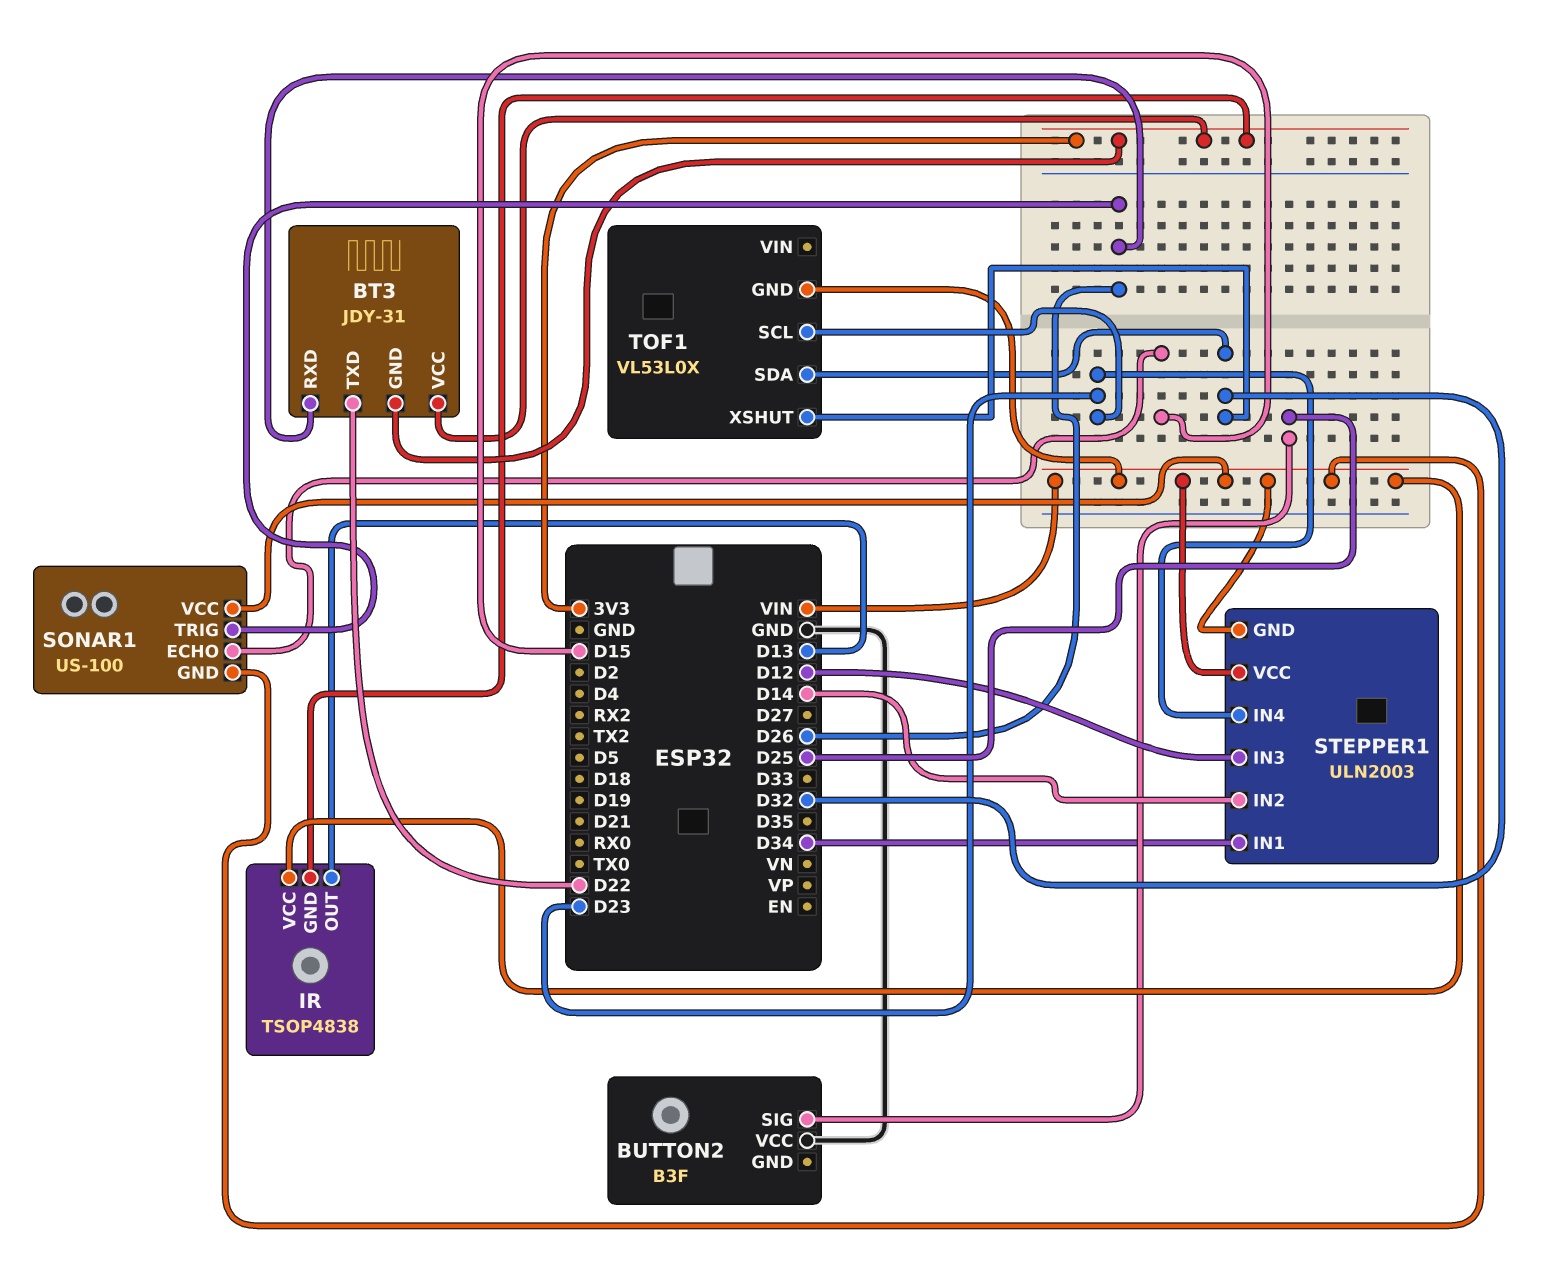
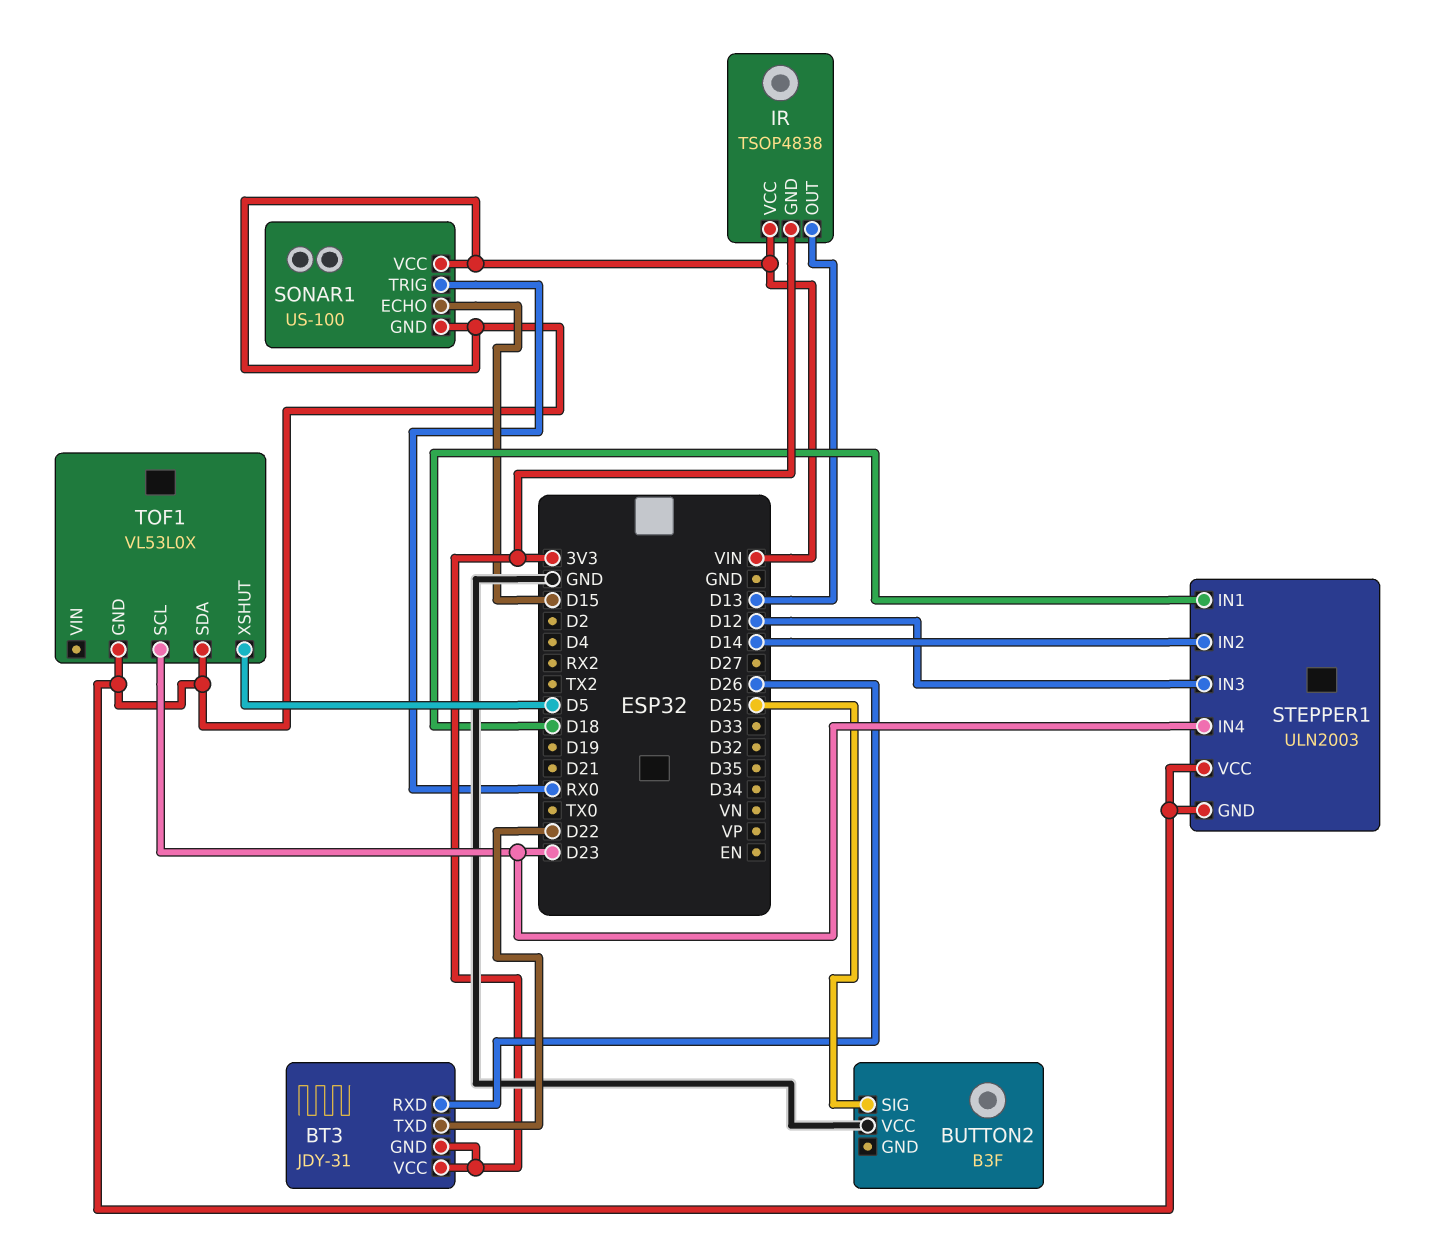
SONAR1 pin TRIG: D26 -> RX0
STEPPER1 pin IN1: D34 -> D18
TOF1 pin SDA: D32 -> VIN
TOF1 pin XSHUT: D32 -> D5

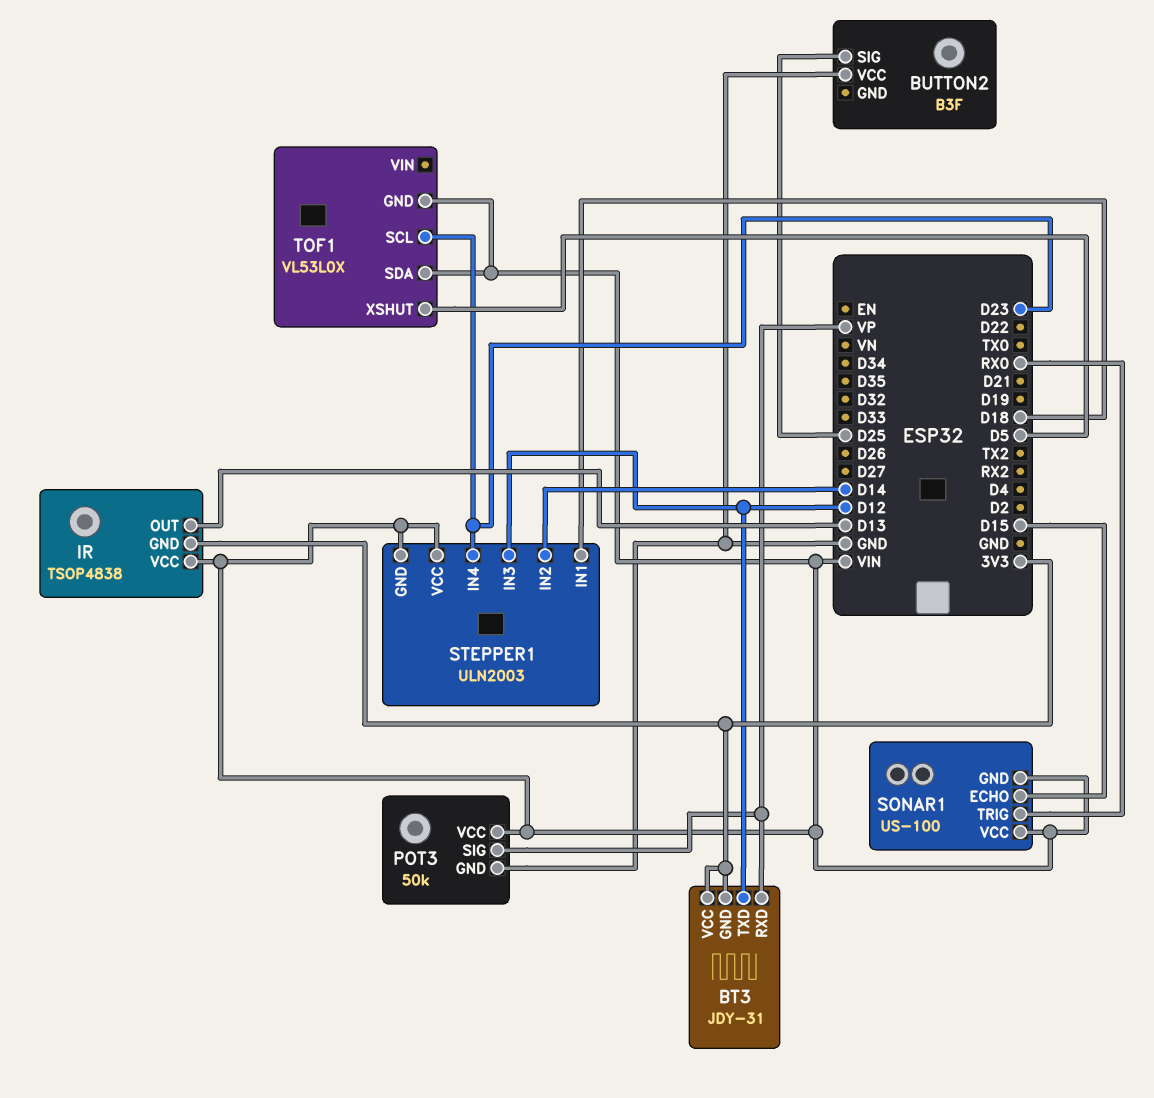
BT3 pin RXD: D26 -> VP
BT3 pin TXD: D22 -> D12
POT3: none -> 50k
POT3 pin GND: none -> GND
POT3 pin SIG: none -> VP
POT3 pin VCC: none -> VIN

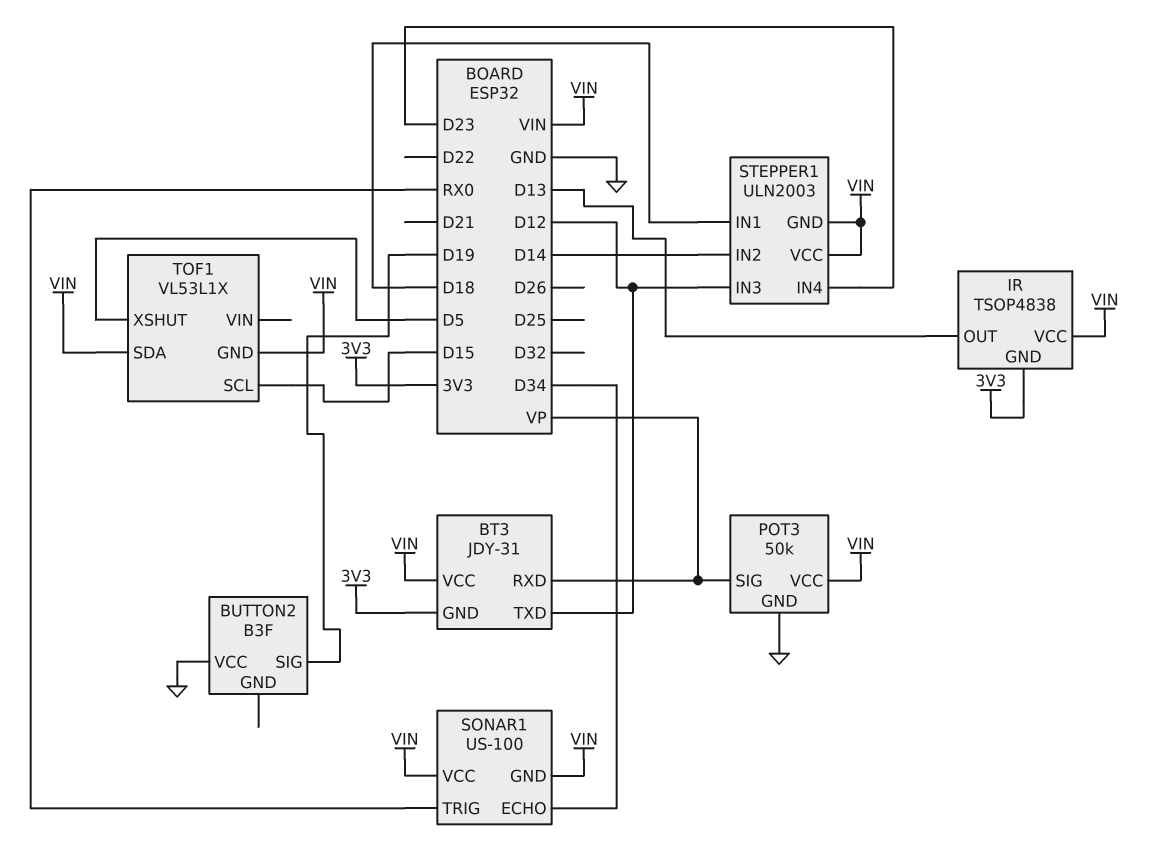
BT3 pin VCC: 3V3 -> VIN
BUTTON2 pin SIG: D25 -> D19
SONAR1 pin ECHO: D15 -> D34
TOF1: VL53L0X -> VL53L1X
TOF1 pin SCL: D23 -> D15

